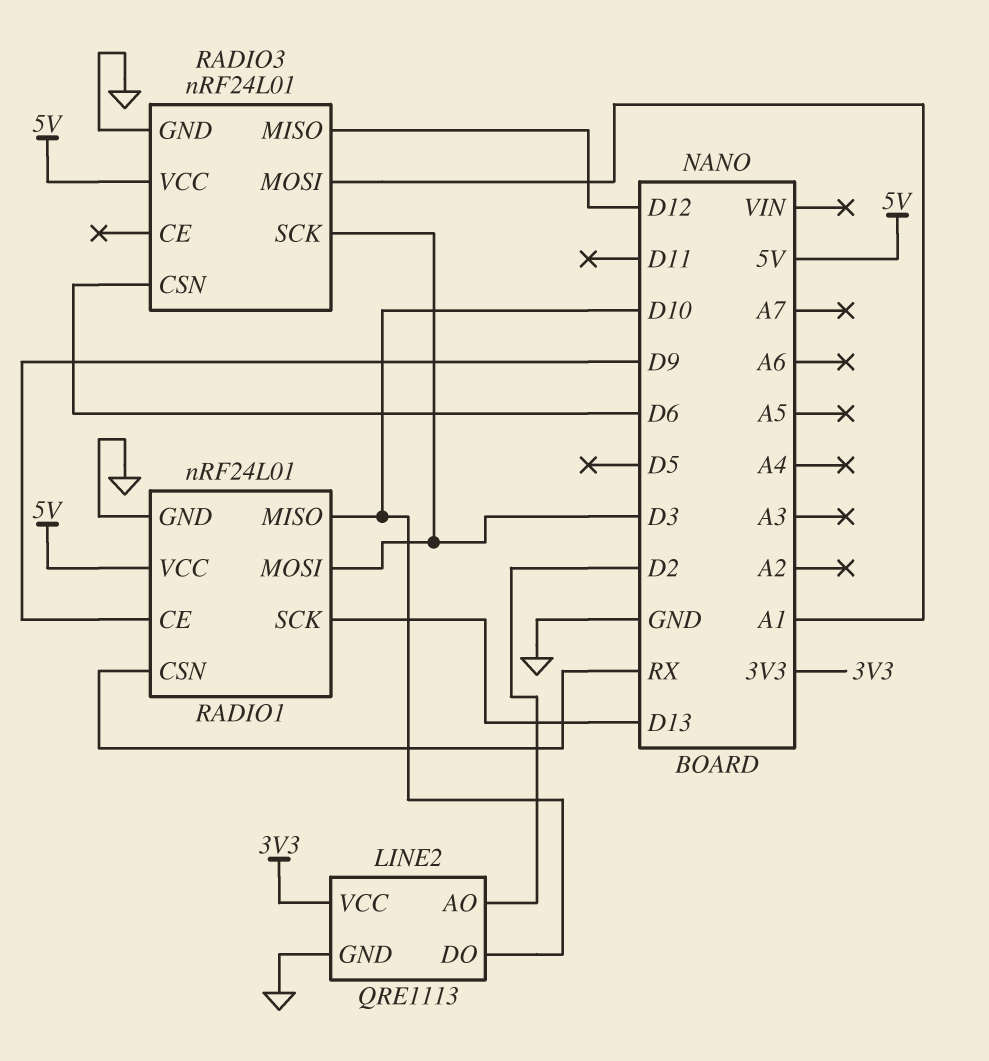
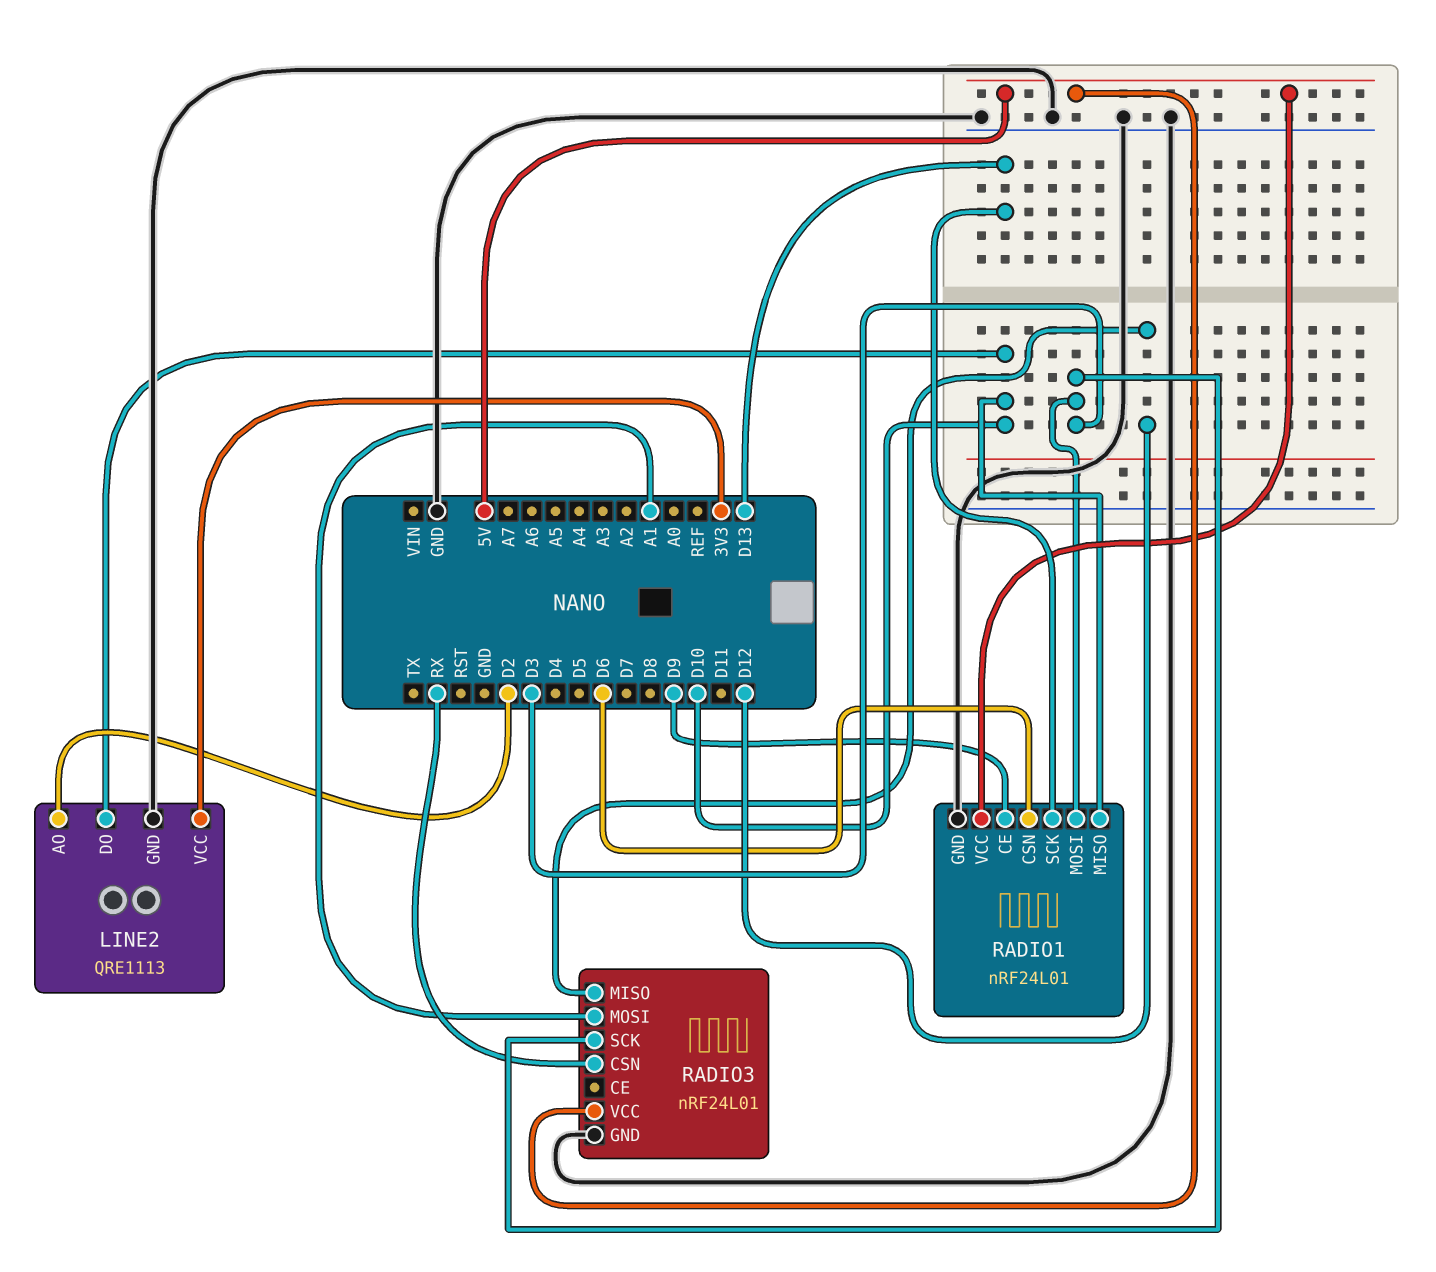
RADIO1 pin CSN: RX -> D6
RADIO3 pin CSN: D6 -> RX

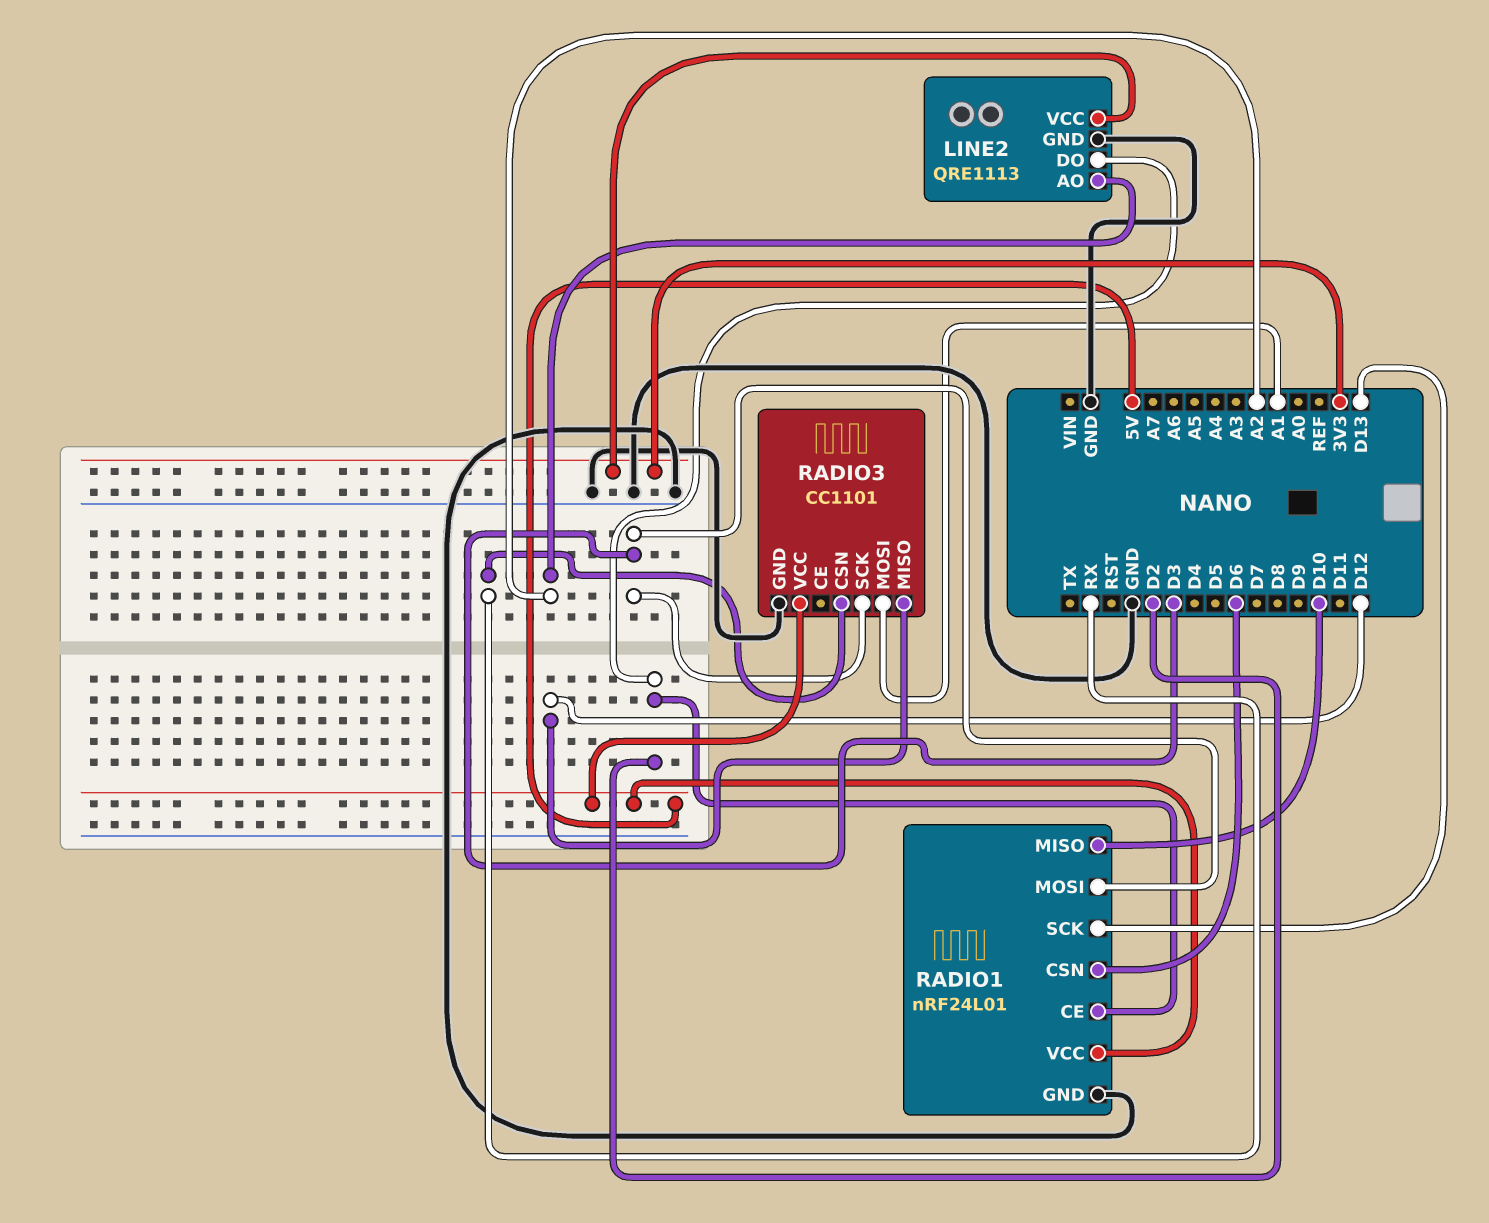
LINE2 pin AO: D2 -> A2
LINE2 pin DO: D10 -> D2
RADIO1 pin CE: D9 -> D2
RADIO3: nRF24L01 -> CC1101

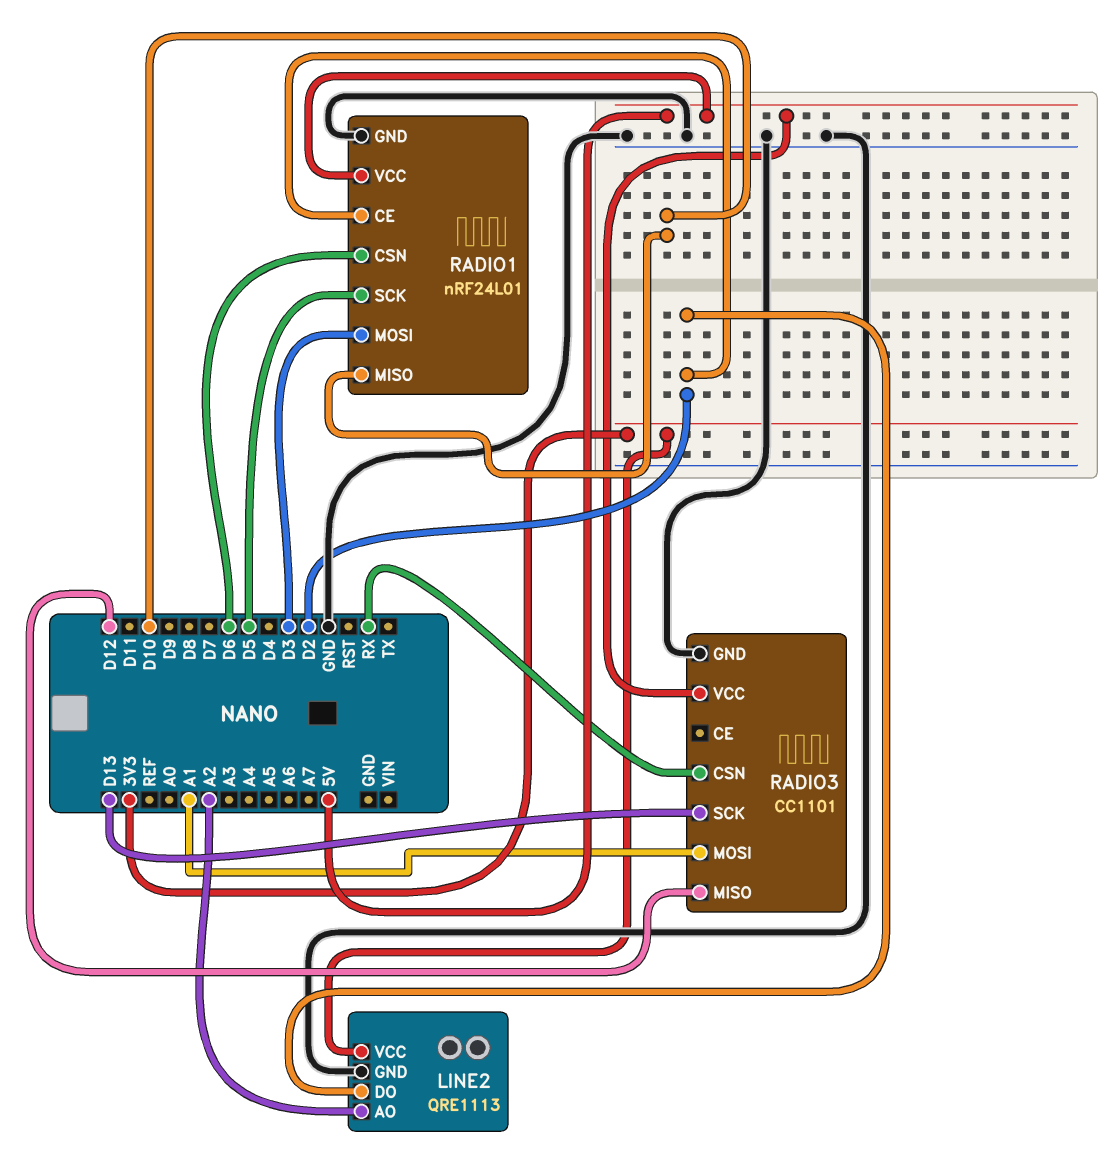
RADIO1 pin SCK: D13 -> D5
RADIO3 pin SCK: D3 -> D13

